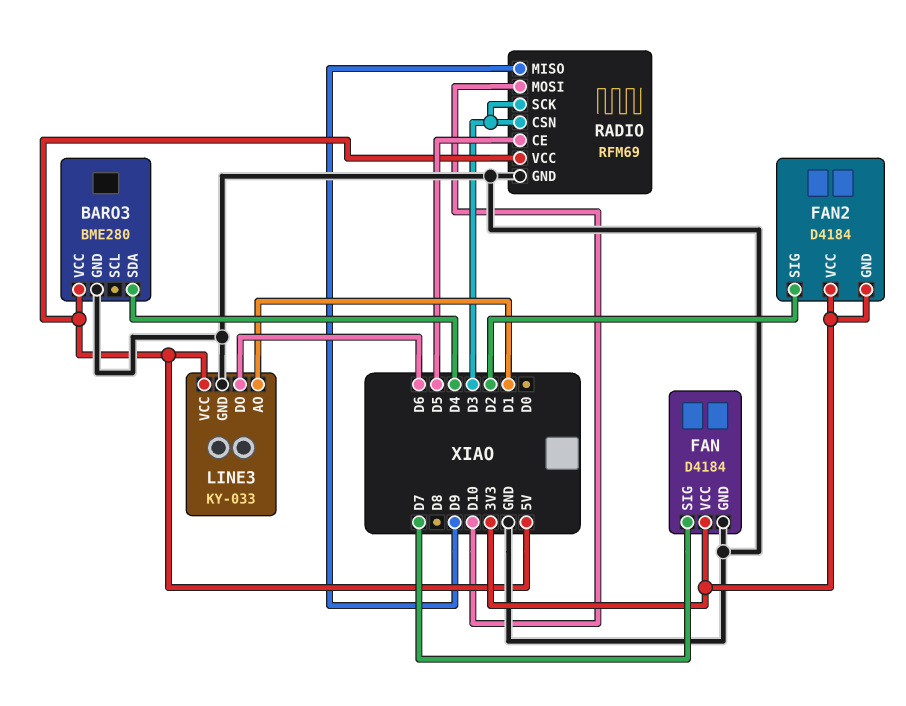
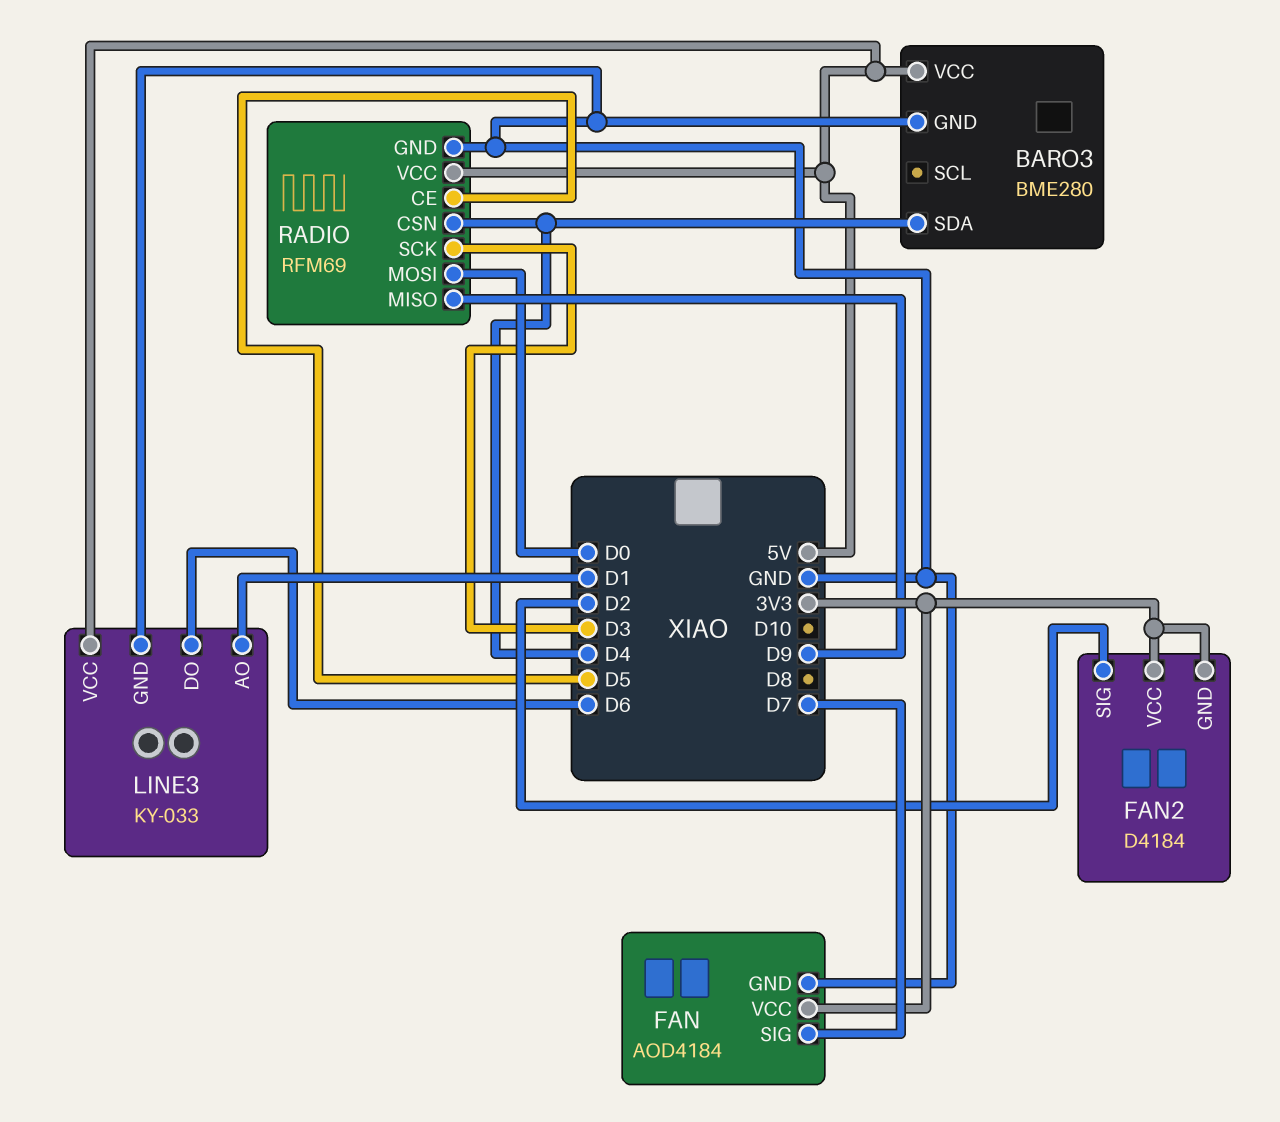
FAN: D4184 -> AOD4184
RADIO pin CSN: D3 -> D4
RADIO pin MOSI: D10 -> D0

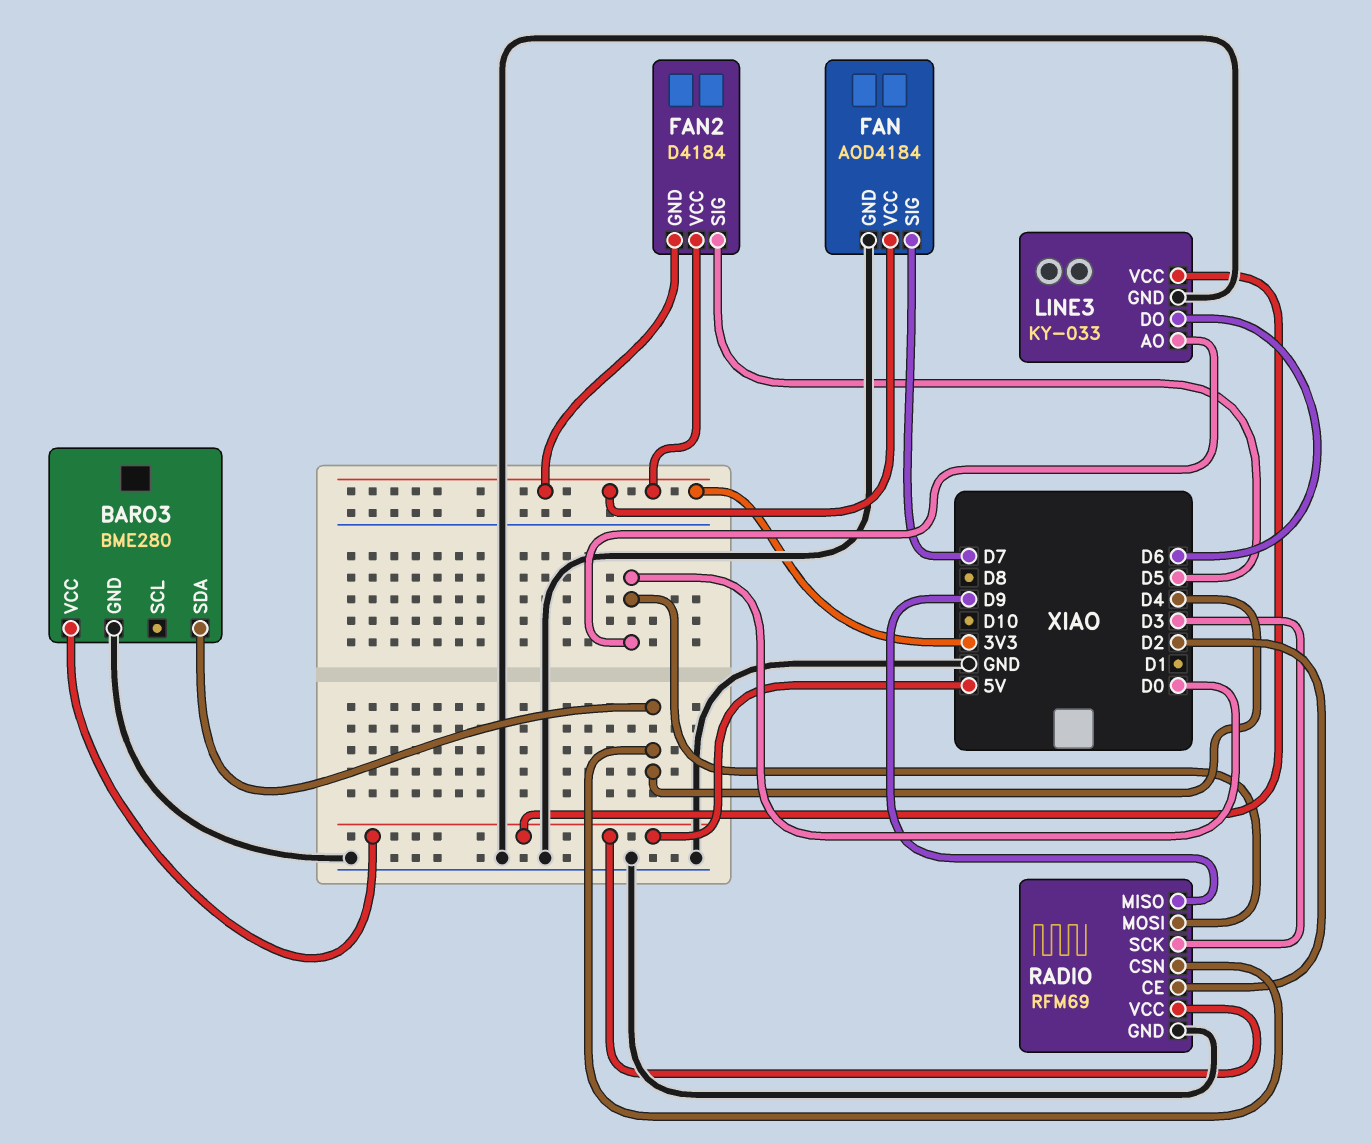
FAN2 pin SIG: D2 -> D5
LINE3 pin AO: D1 -> D0
RADIO pin CE: D5 -> D2

